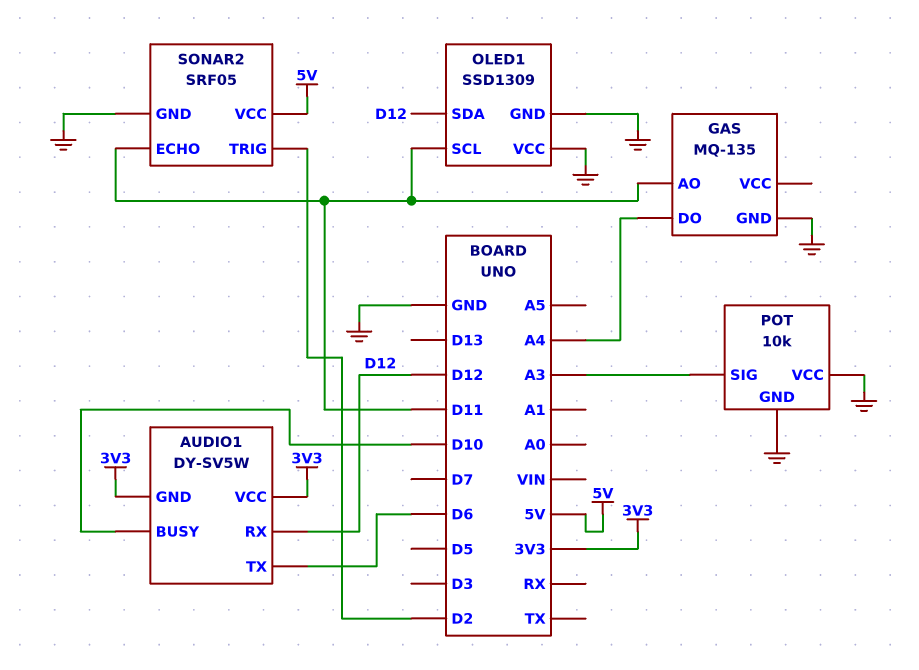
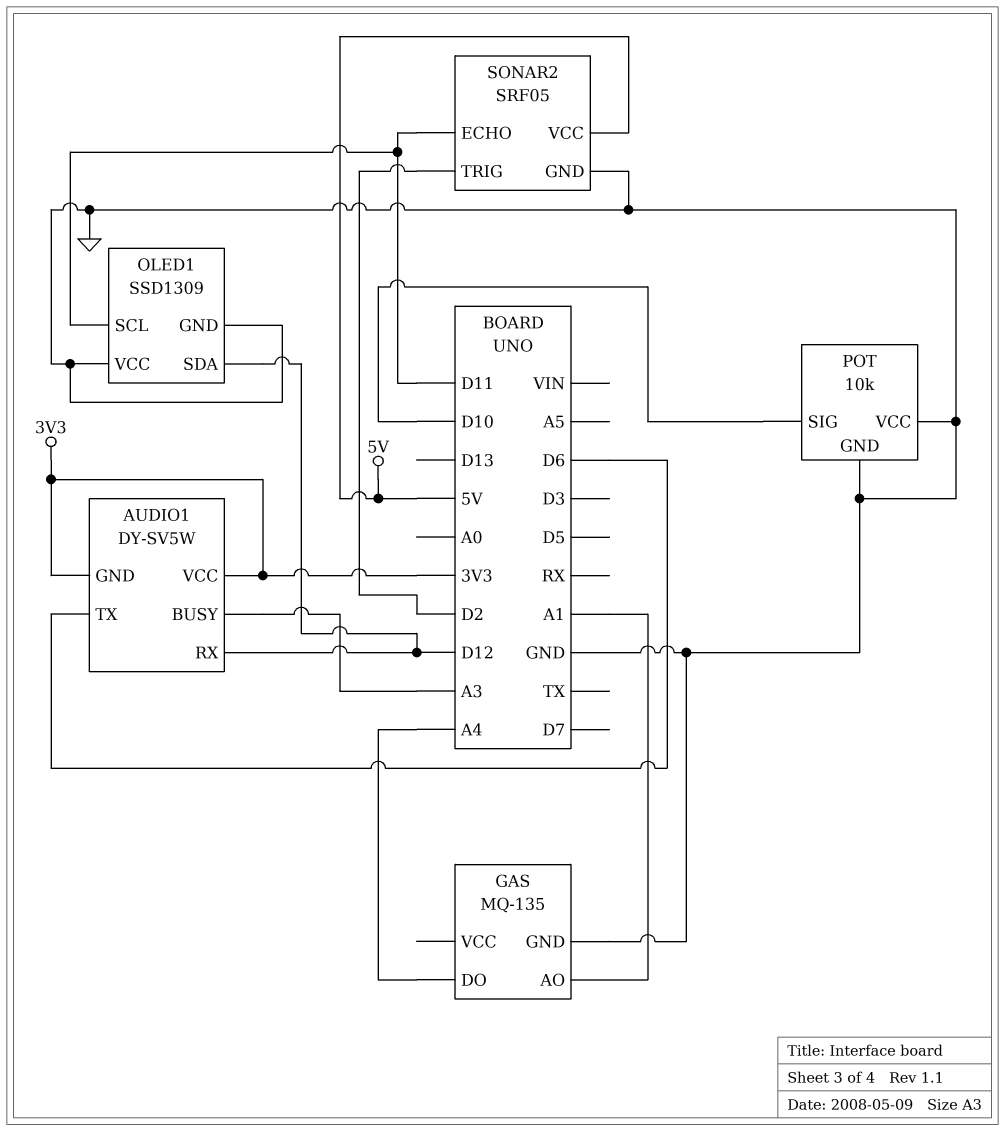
AUDIO1 pin BUSY: D10 -> A3
GAS pin AO: D11 -> A1
POT pin SIG: A3 -> D10

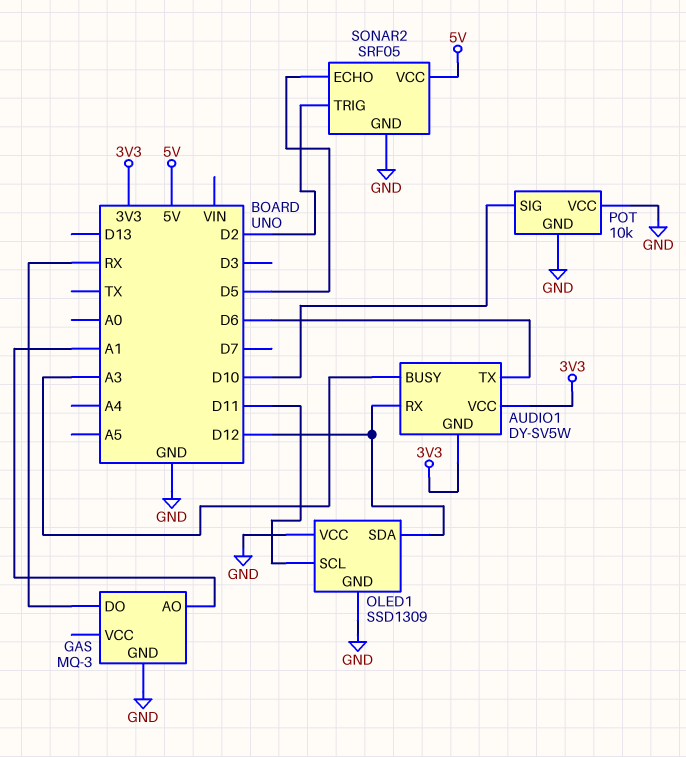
GAS: MQ-135 -> MQ-3
GAS pin DO: A4 -> RX
SONAR2 pin ECHO: D11 -> D5

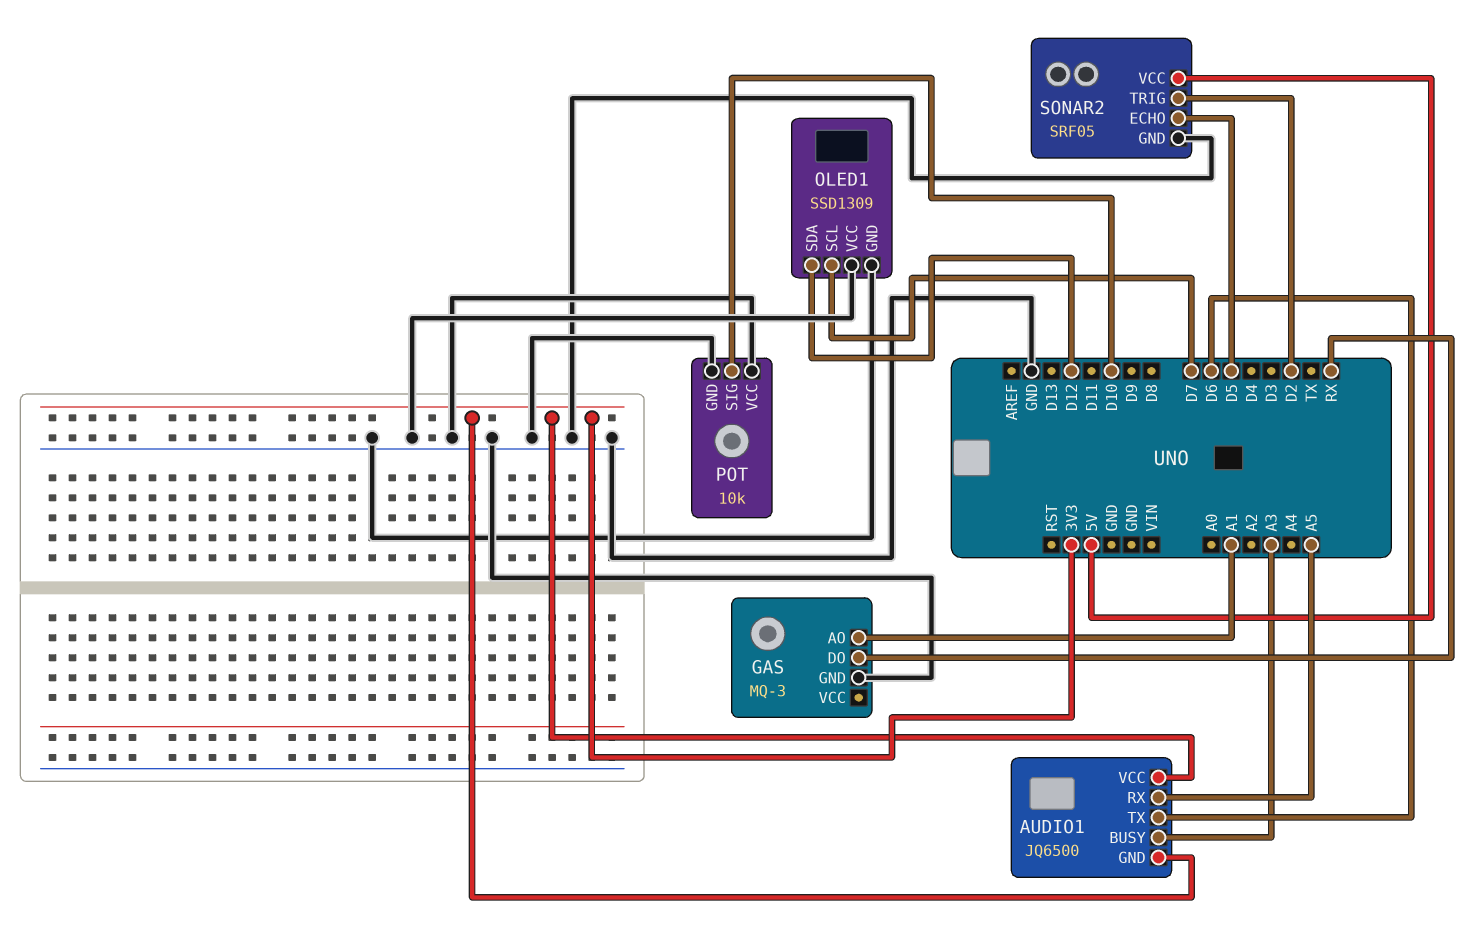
AUDIO1: DY-SV5W -> JQ6500
AUDIO1 pin RX: D12 -> A5
OLED1 pin SCL: D11 -> D7

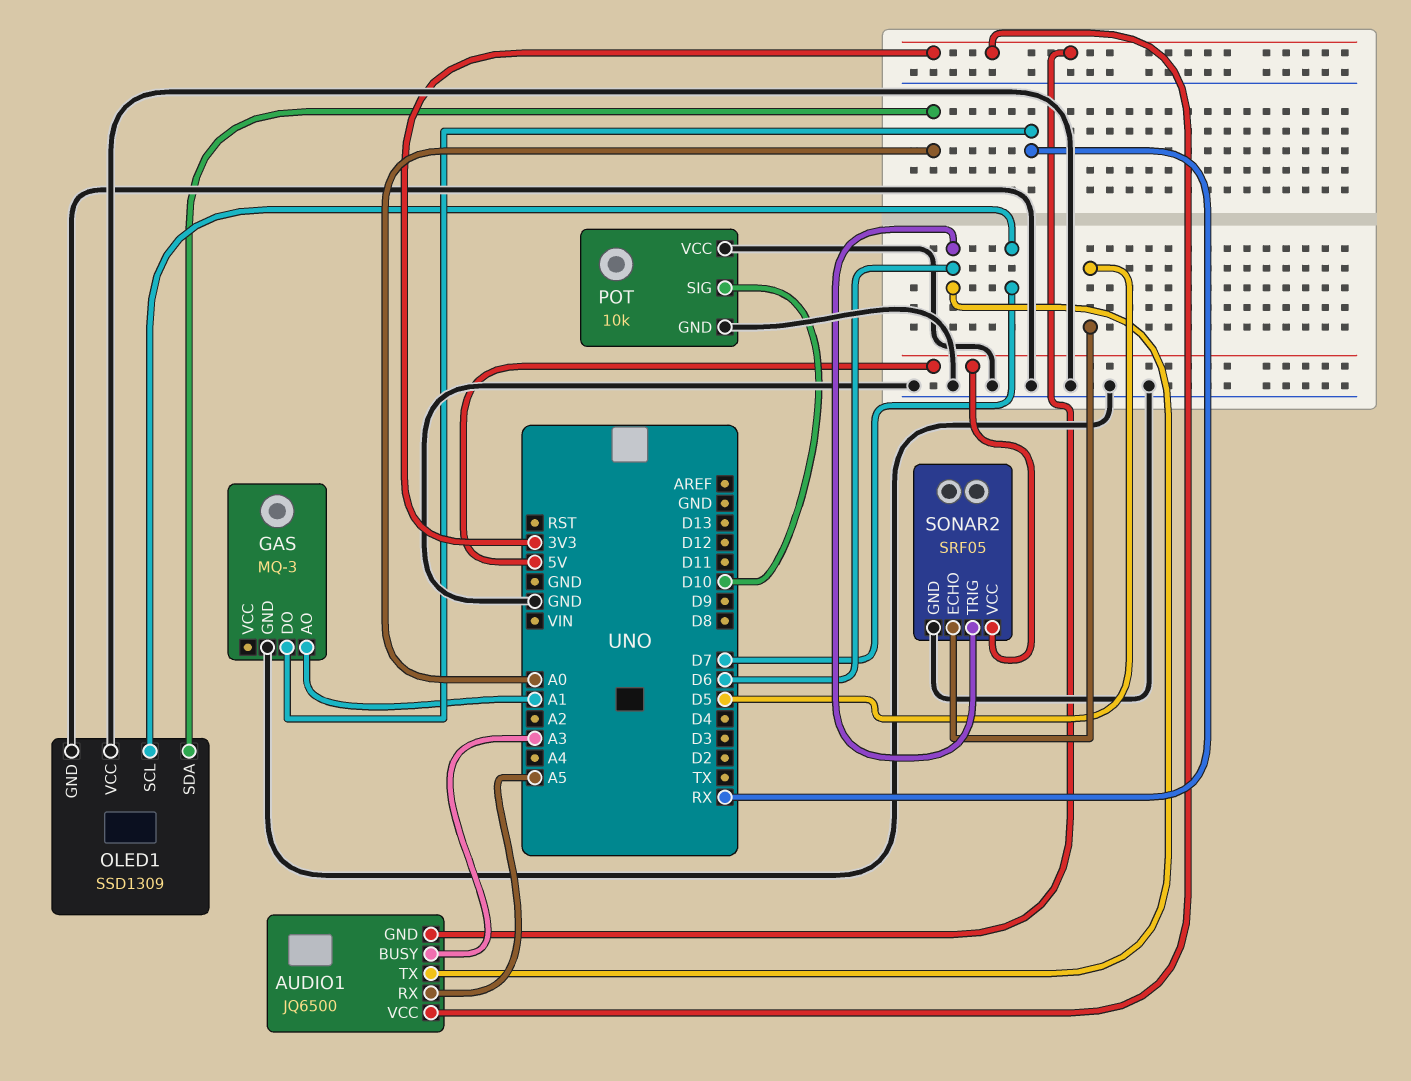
OLED1 pin SDA: D12 -> A0
SONAR2 pin TRIG: D2 -> D6

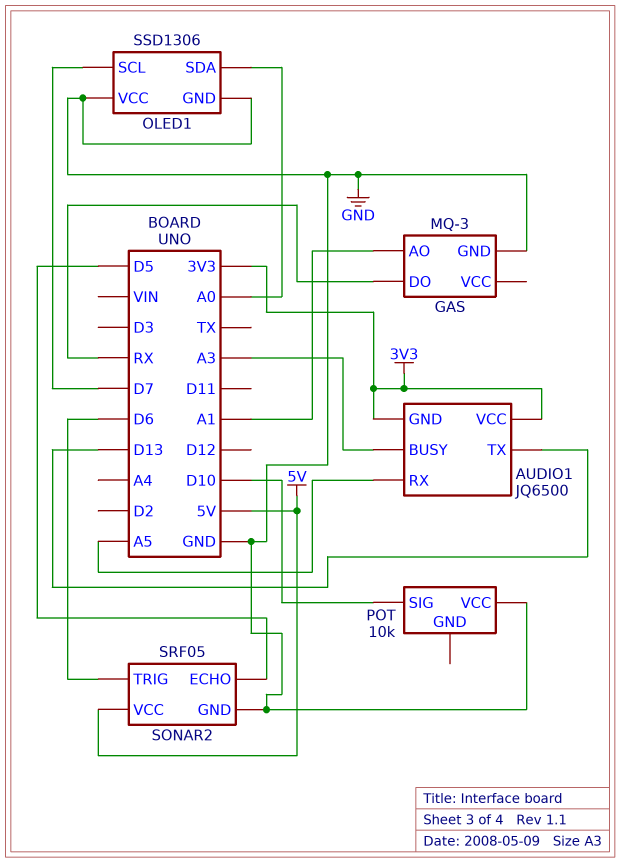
AUDIO1 pin TX: D6 -> D13
OLED1: SSD1309 -> SSD1306
POT pin GND: GND -> none

